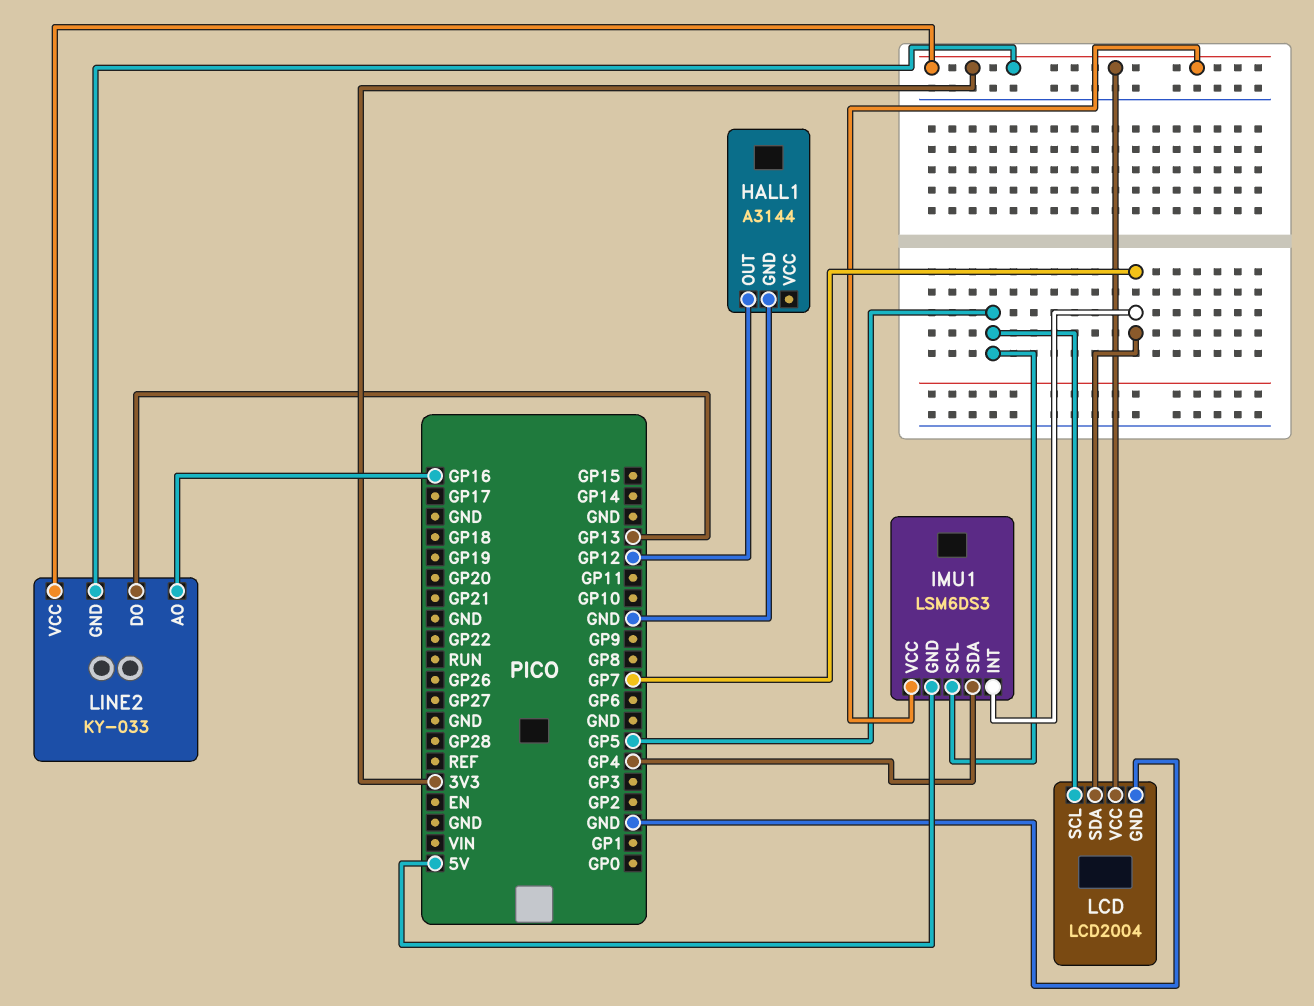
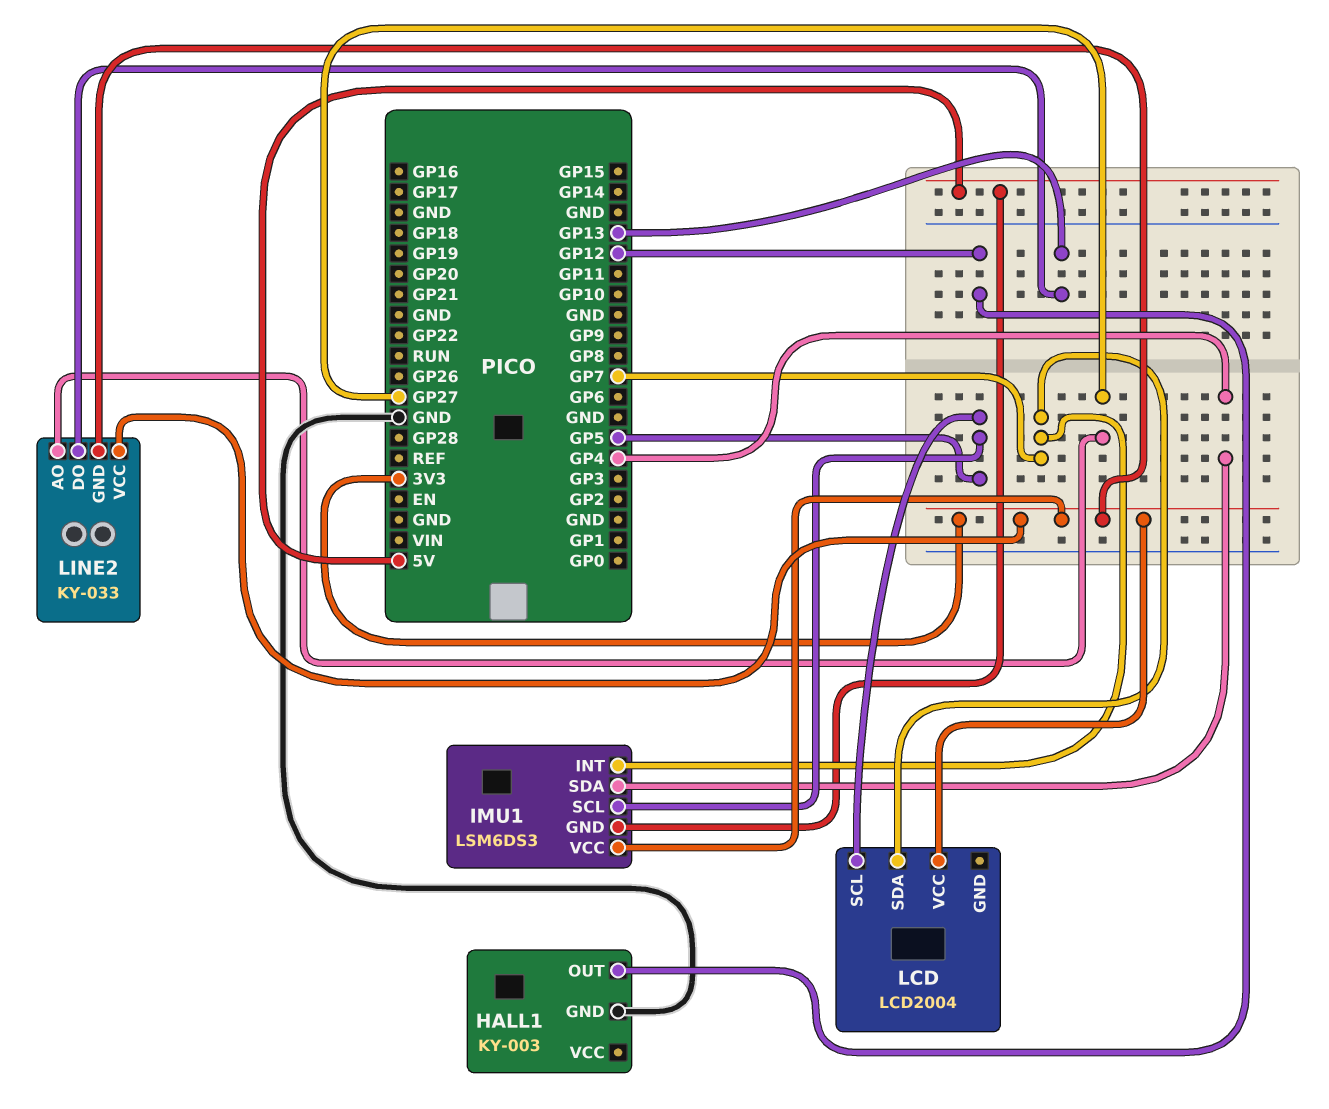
HALL1: A3144 -> KY-003
LCD pin GND: GND -> none
LINE2 pin AO: GP16 -> GP27

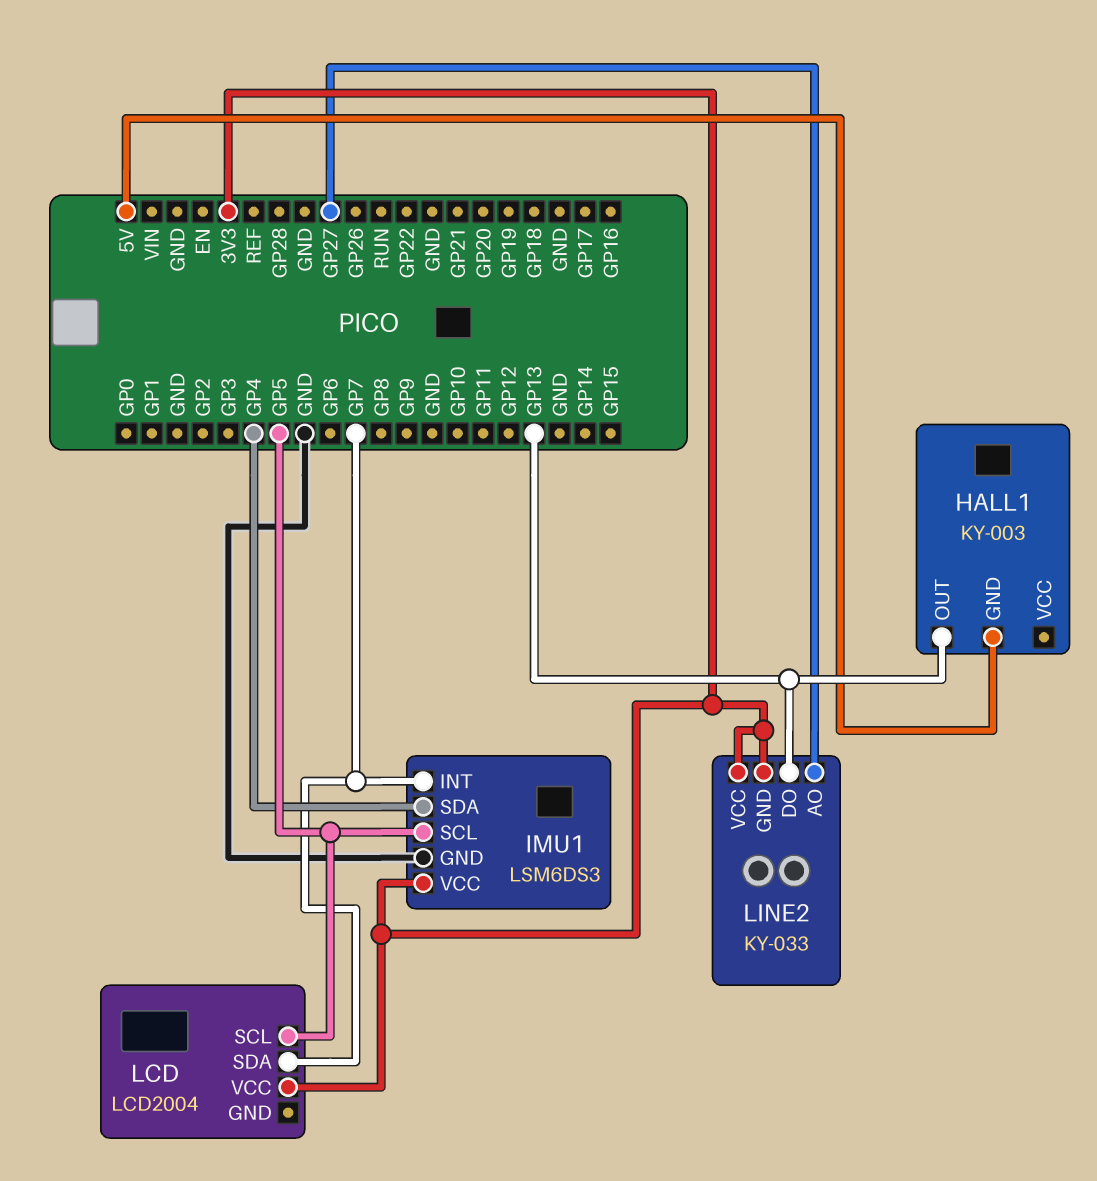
HALL1 pin GND: GND -> 5V
HALL1 pin OUT: GP12 -> GP13
IMU1 pin GND: 5V -> GND

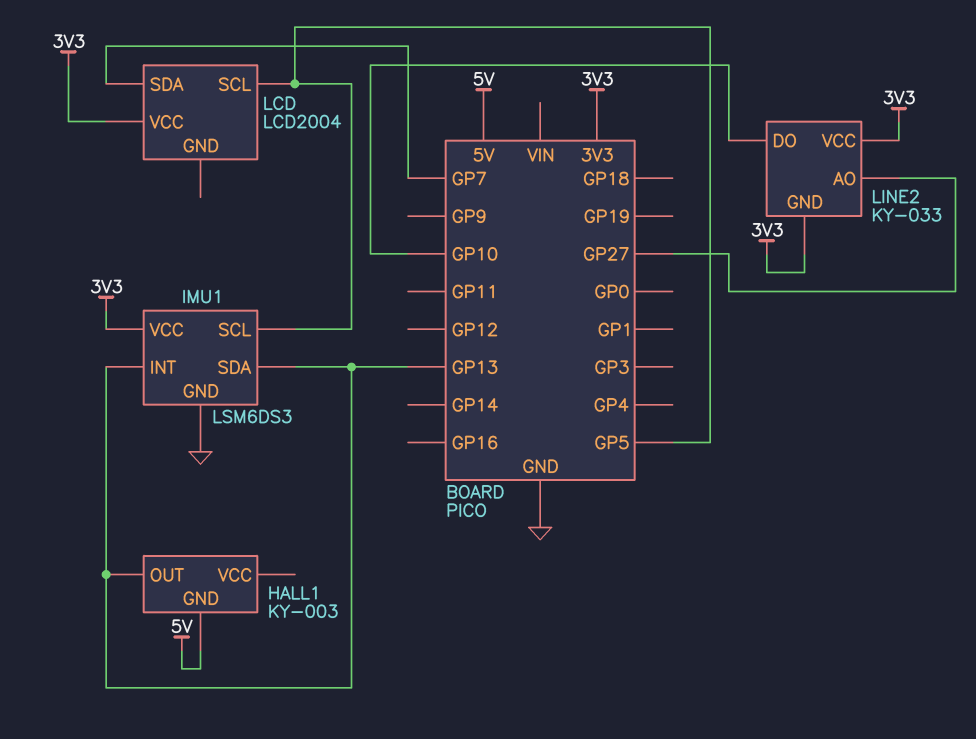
IMU1 pin INT: GP7 -> GP13
IMU1 pin SDA: GP4 -> GP13
LINE2 pin DO: GP13 -> GP10

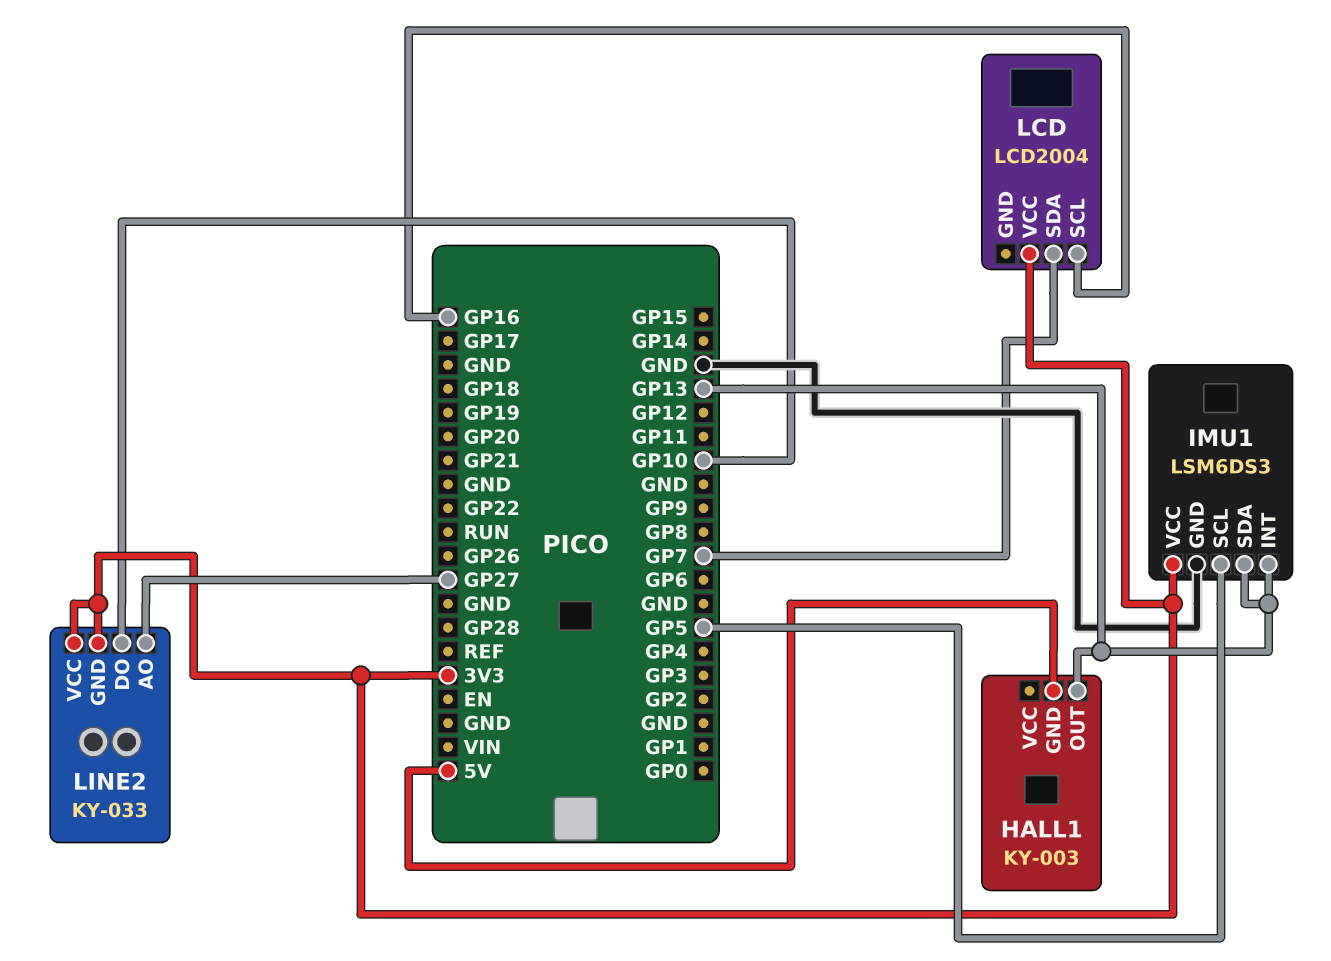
LCD pin SCL: GP5 -> GP16

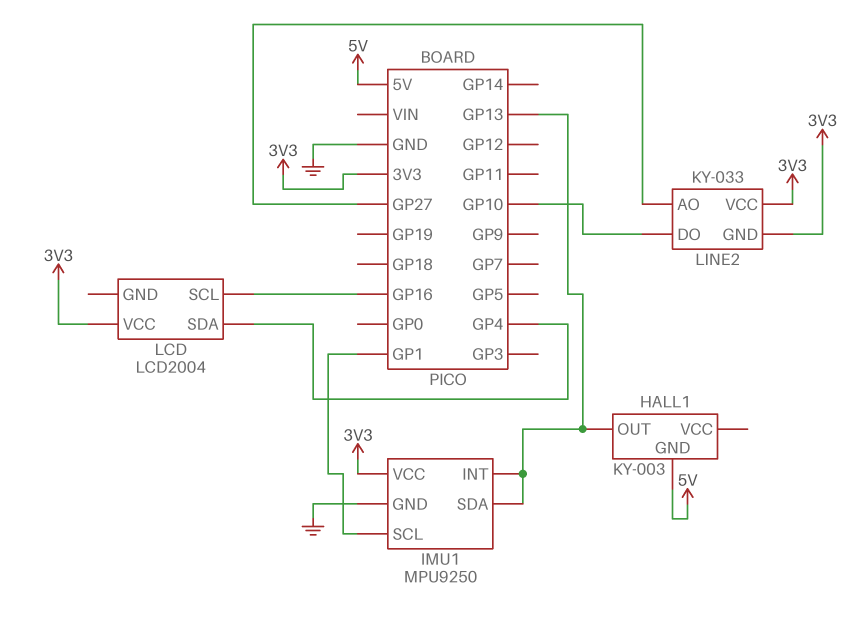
IMU1: LSM6DS3 -> MPU9250
IMU1 pin SCL: GP5 -> GP1
LCD pin SDA: GP7 -> GP4

